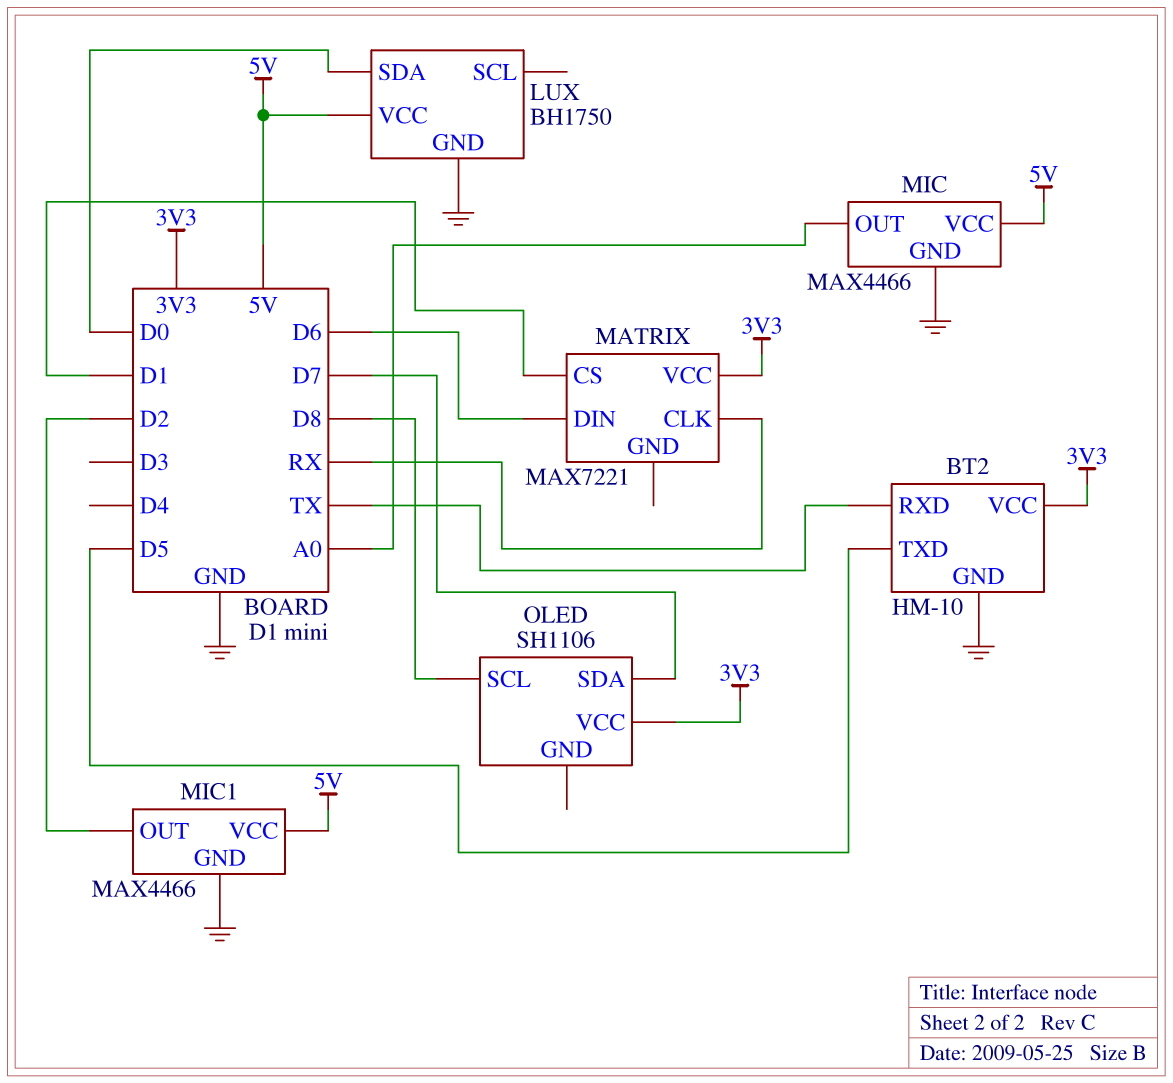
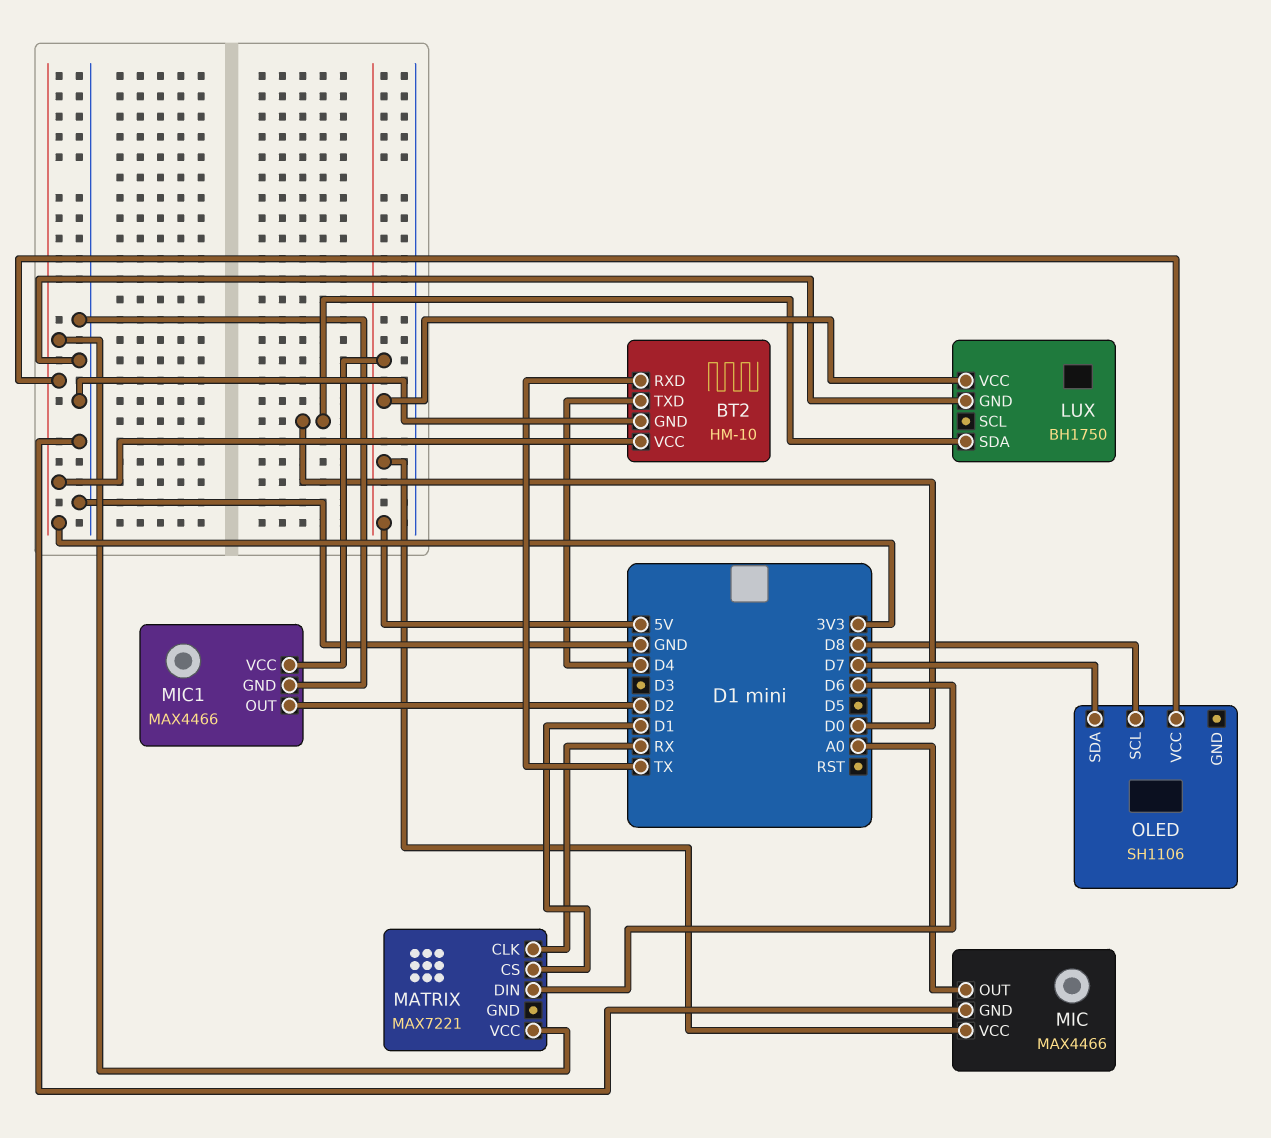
BT2 pin TXD: D5 -> D4

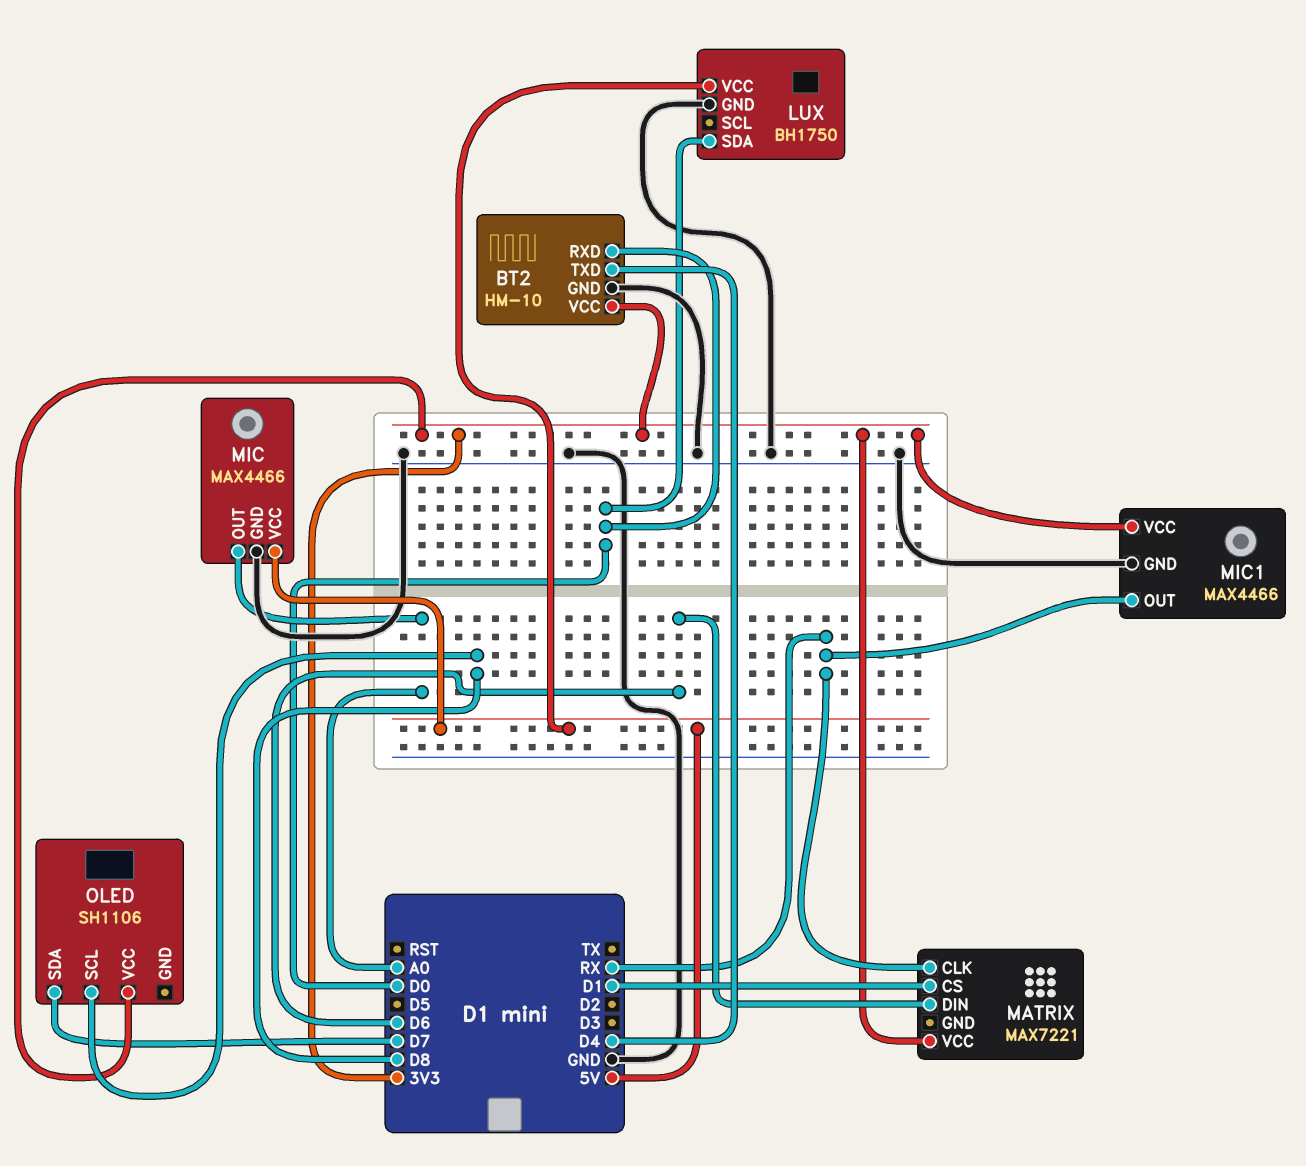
BT2 pin RXD: TX -> D0
MIC1 pin OUT: D2 -> RX
MIC1 pin VCC: 5V -> 3V3

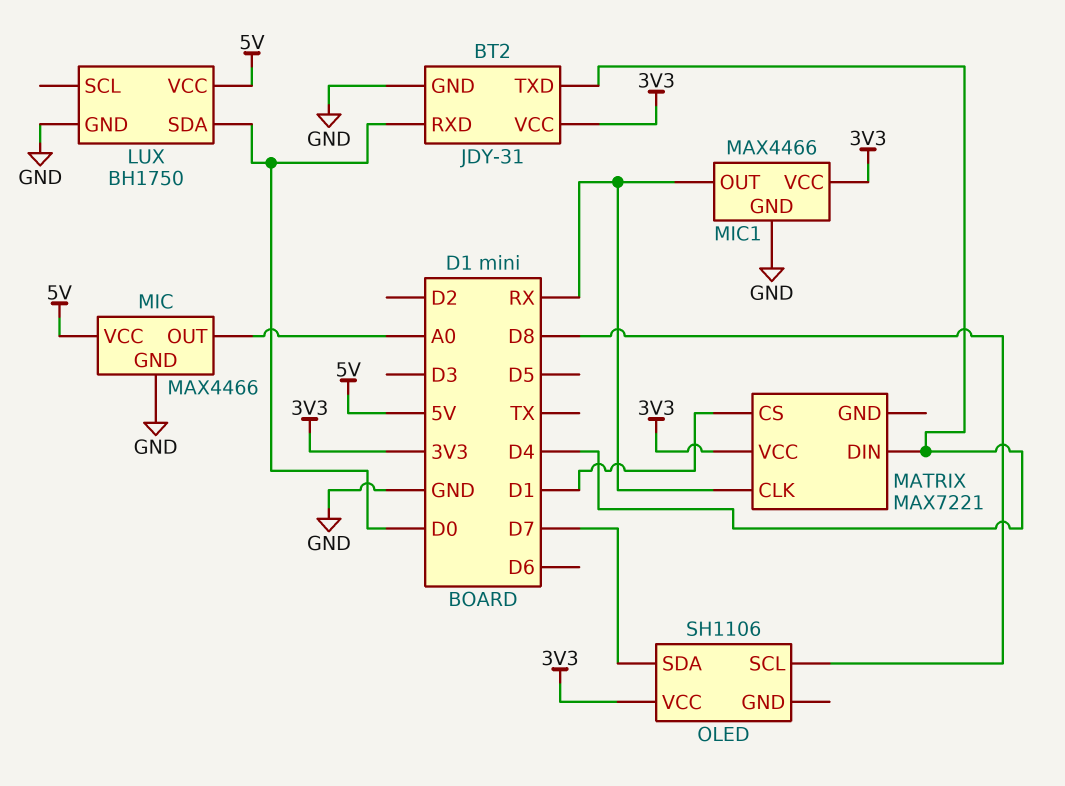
BT2: HM-10 -> JDY-31
MATRIX pin DIN: D6 -> D4

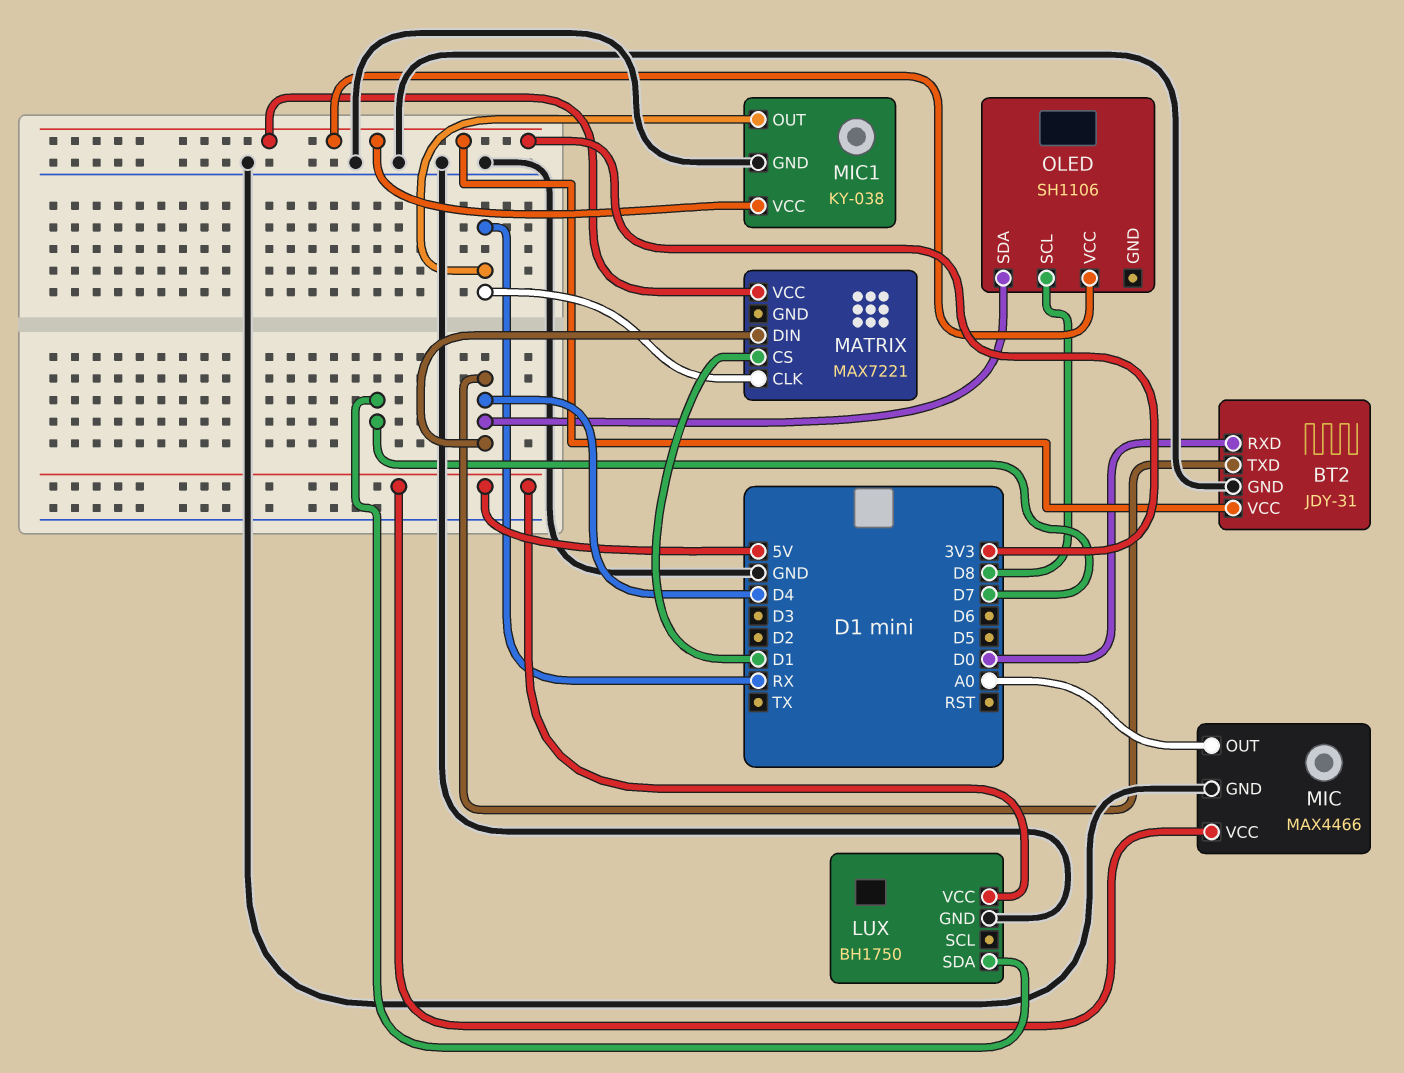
LUX pin SDA: D0 -> D7
MIC1: MAX4466 -> KY-038
OLED pin SDA: D7 -> D4

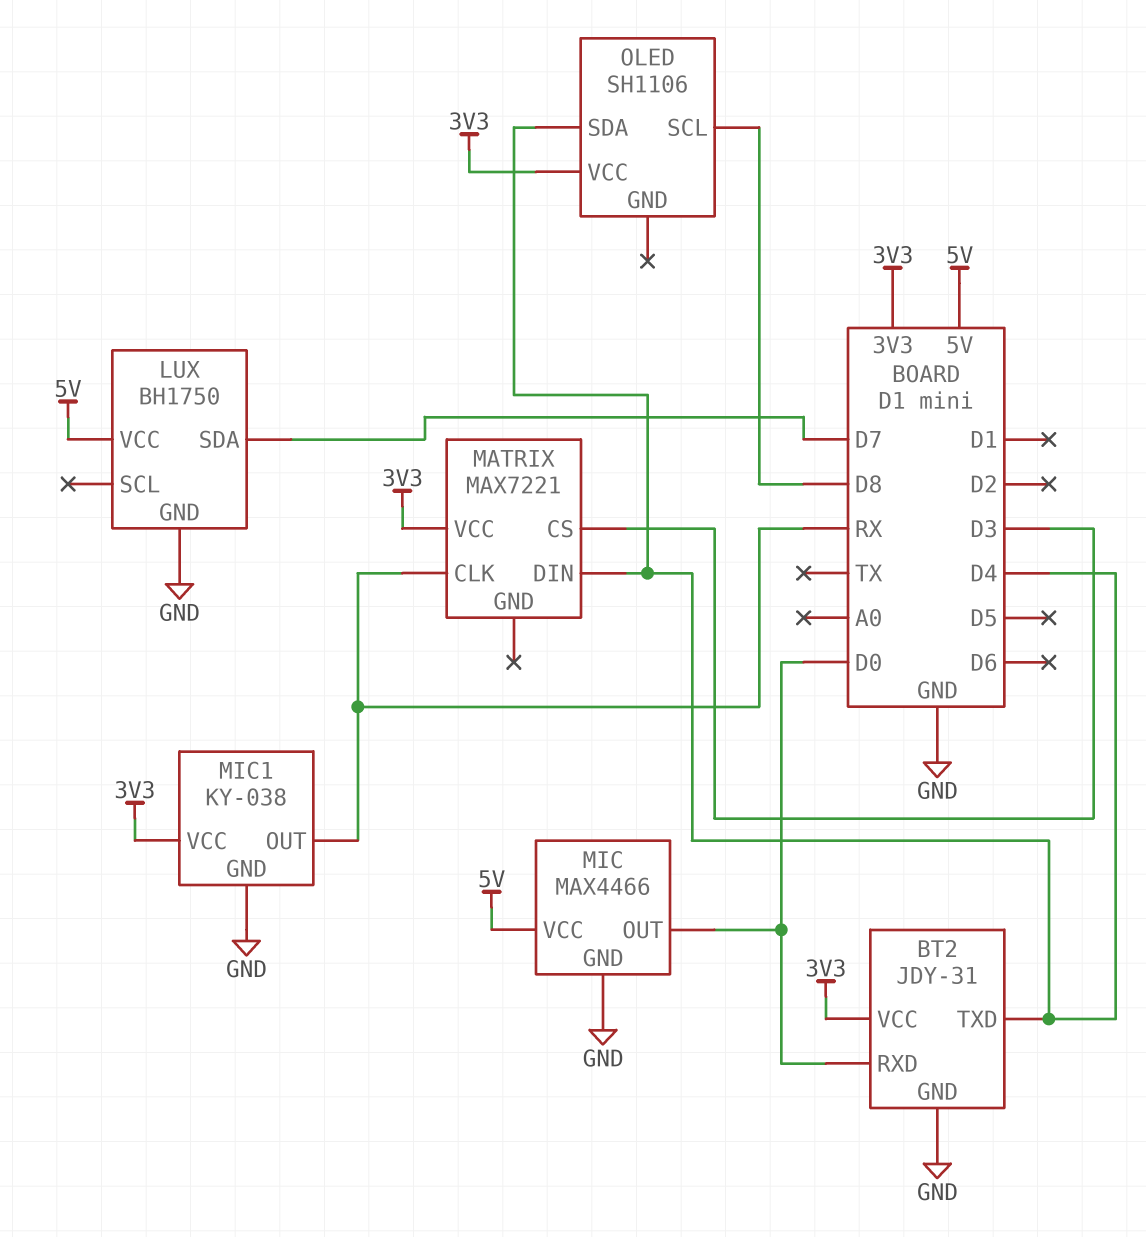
MATRIX pin CS: D1 -> D3
MIC pin OUT: A0 -> D0

